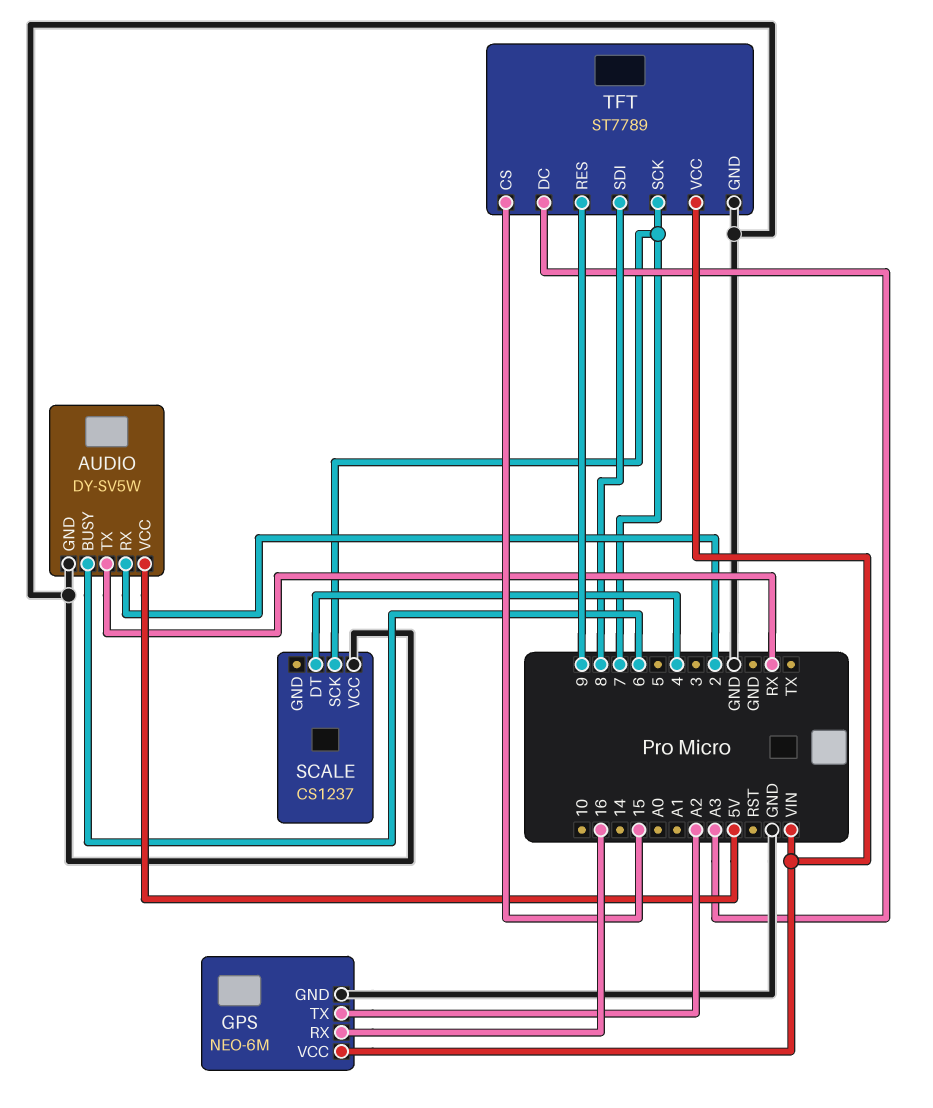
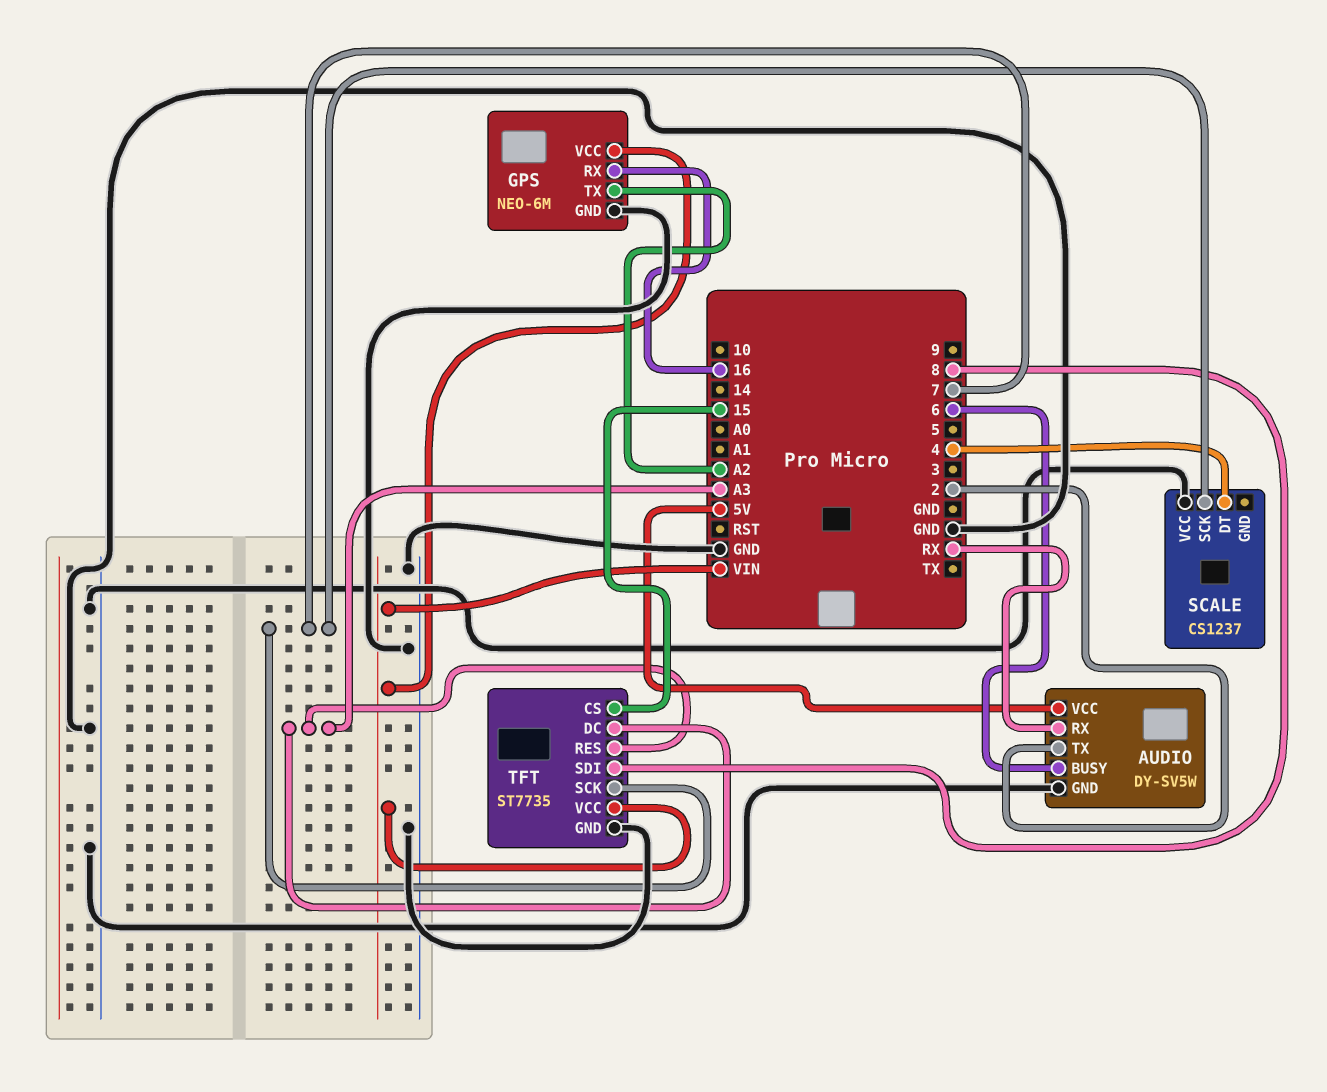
AUDIO pin RX: 2 -> RX
AUDIO pin TX: RX -> 2
TFT: ST7789 -> ST7735
TFT pin RES: 9 -> A3

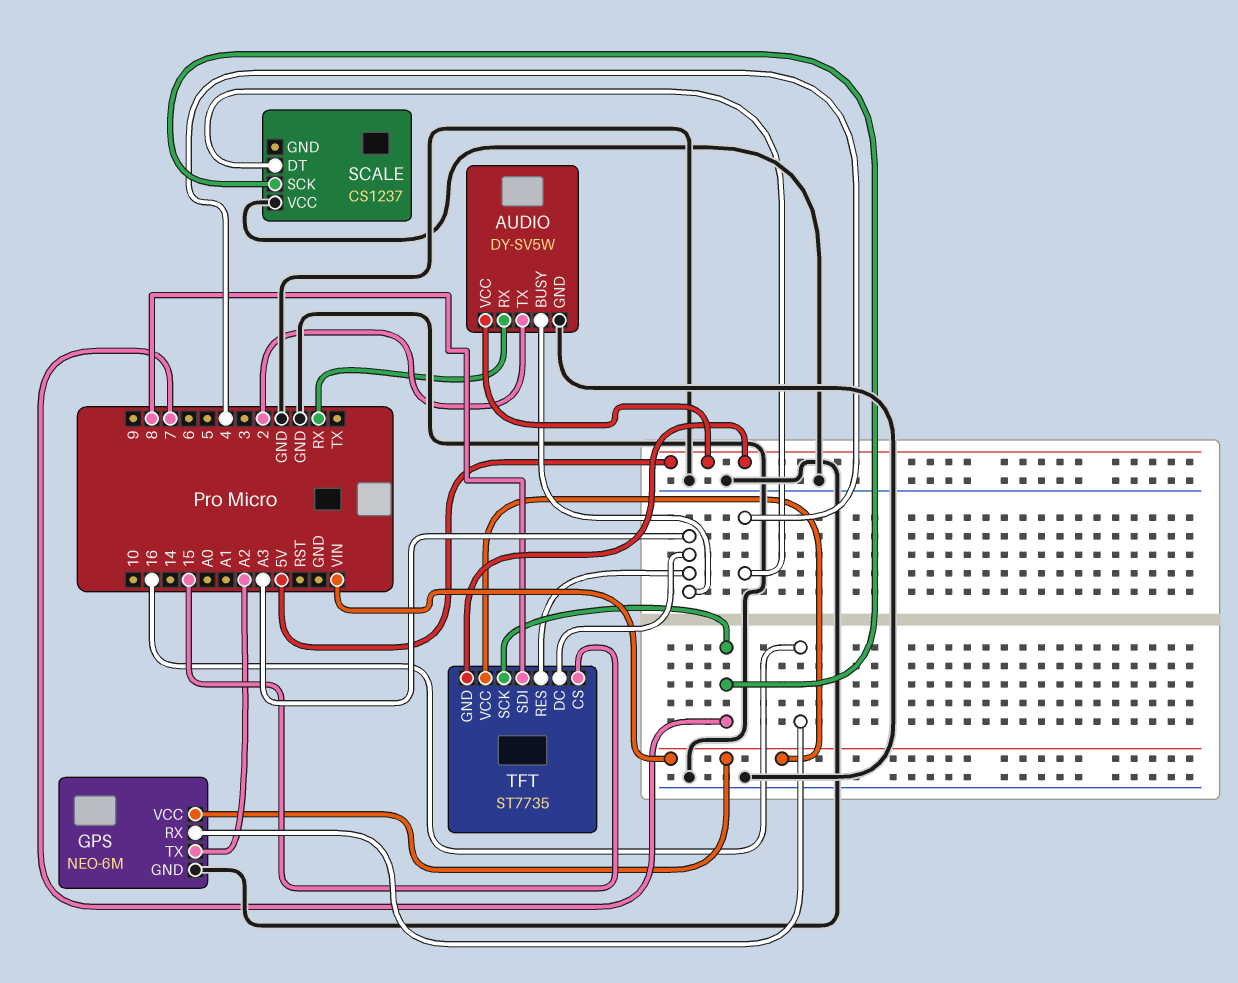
AUDIO pin BUSY: 6 -> A3
TFT pin GND: GND -> 5V

